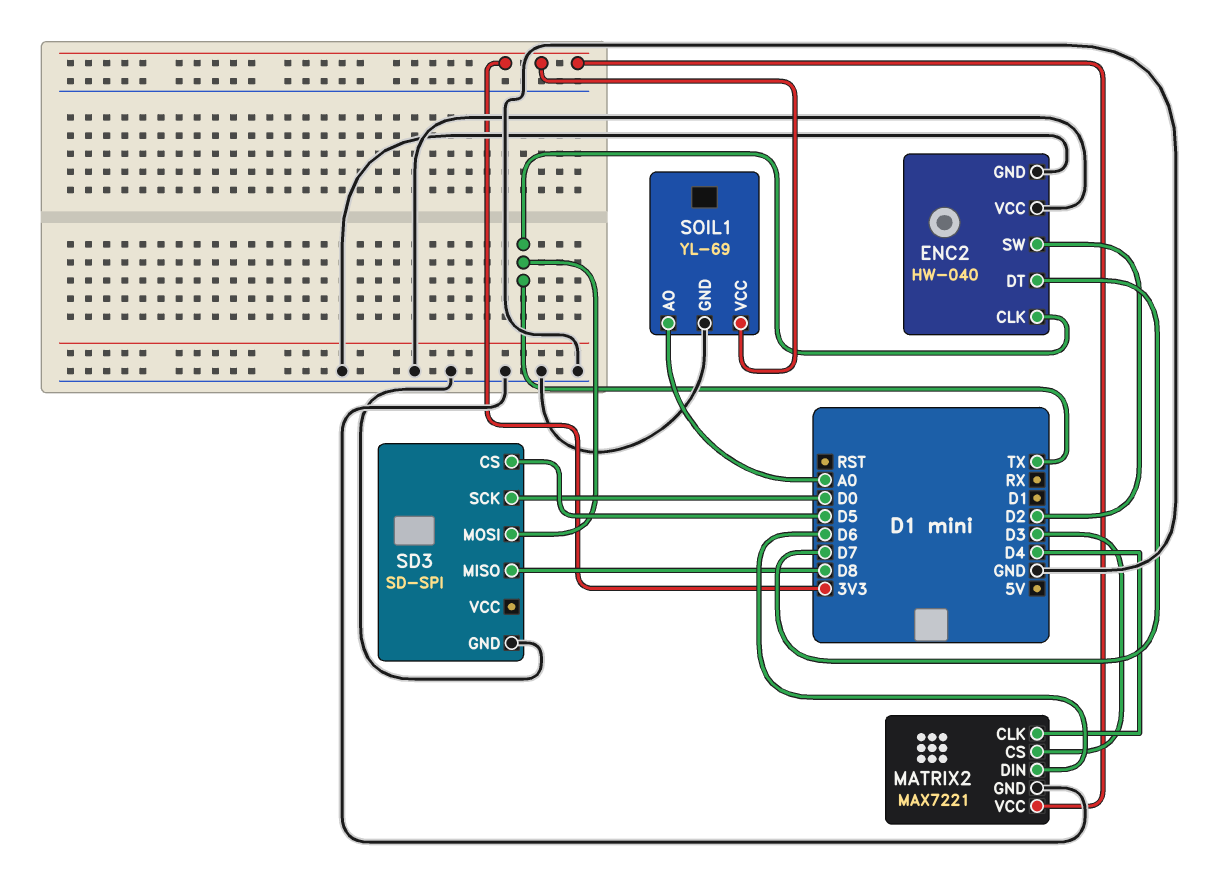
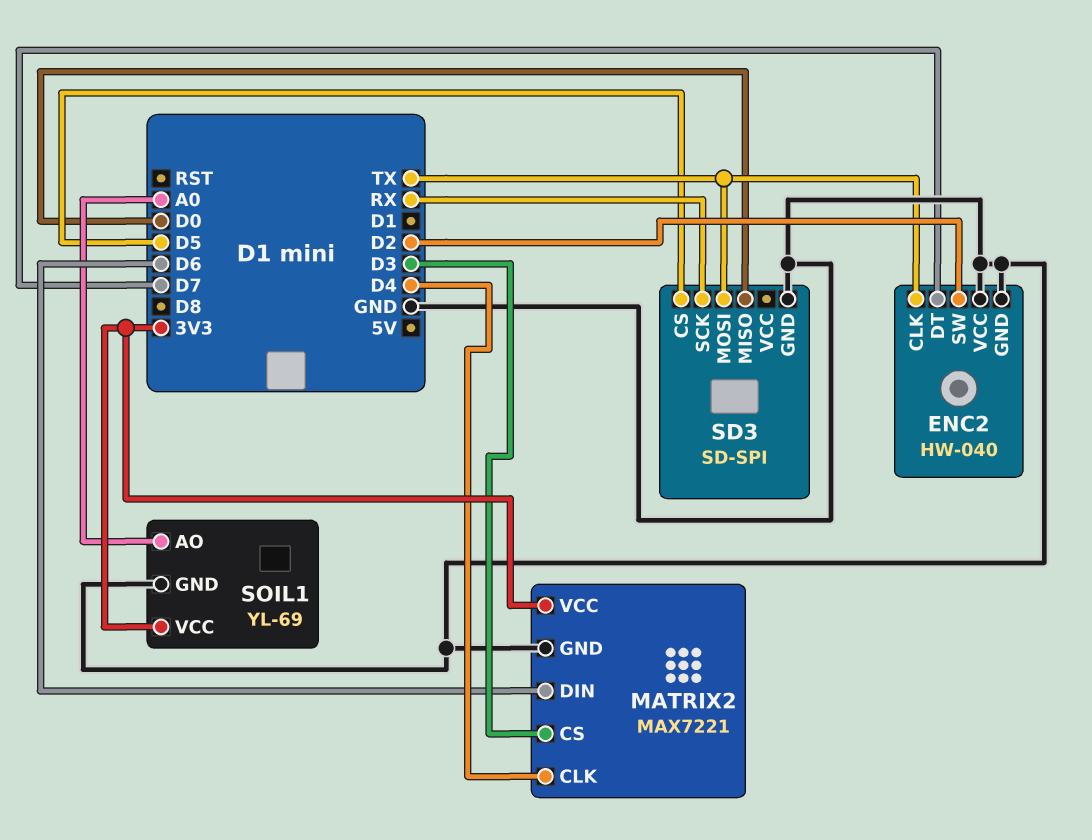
SD3 pin MISO: D8 -> D0
SD3 pin SCK: D0 -> RX

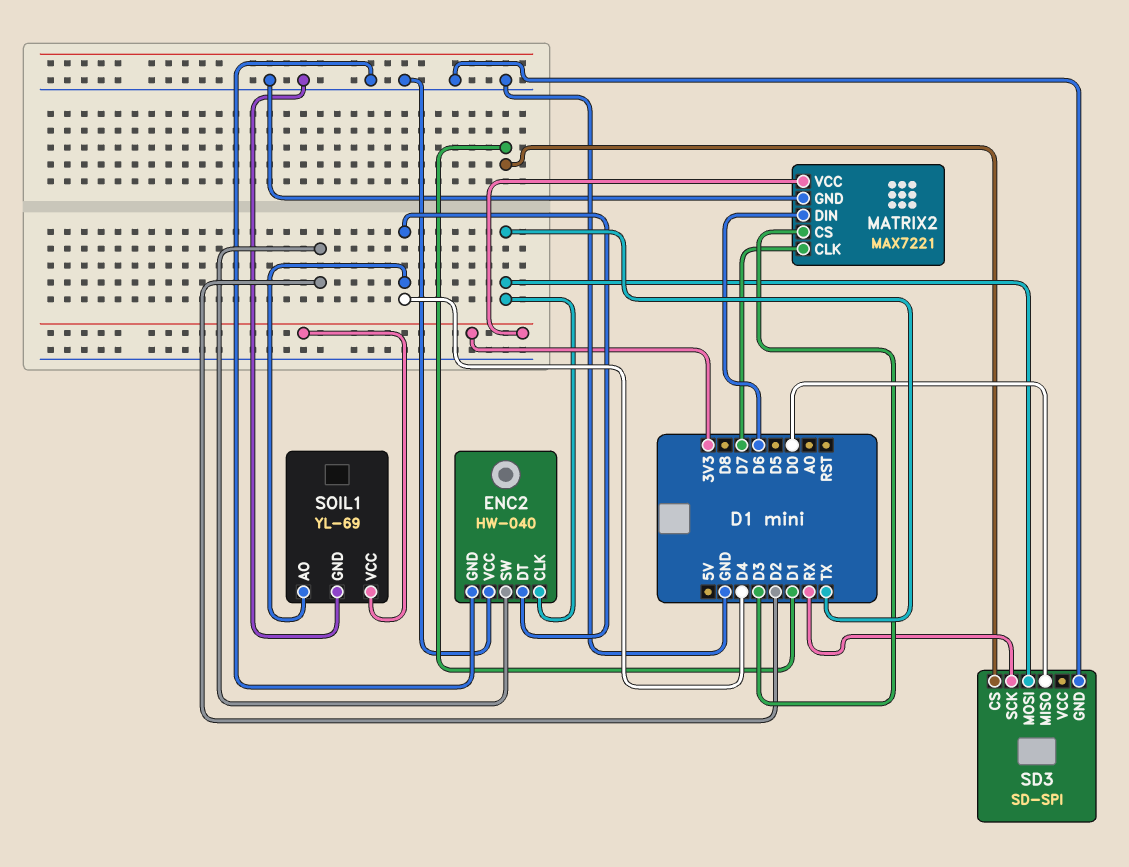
ENC2 pin DT: D7 -> D4
MATRIX2 pin CLK: D4 -> D7
SD3 pin CS: D5 -> D1
SOIL1 pin AO: A0 -> D4

